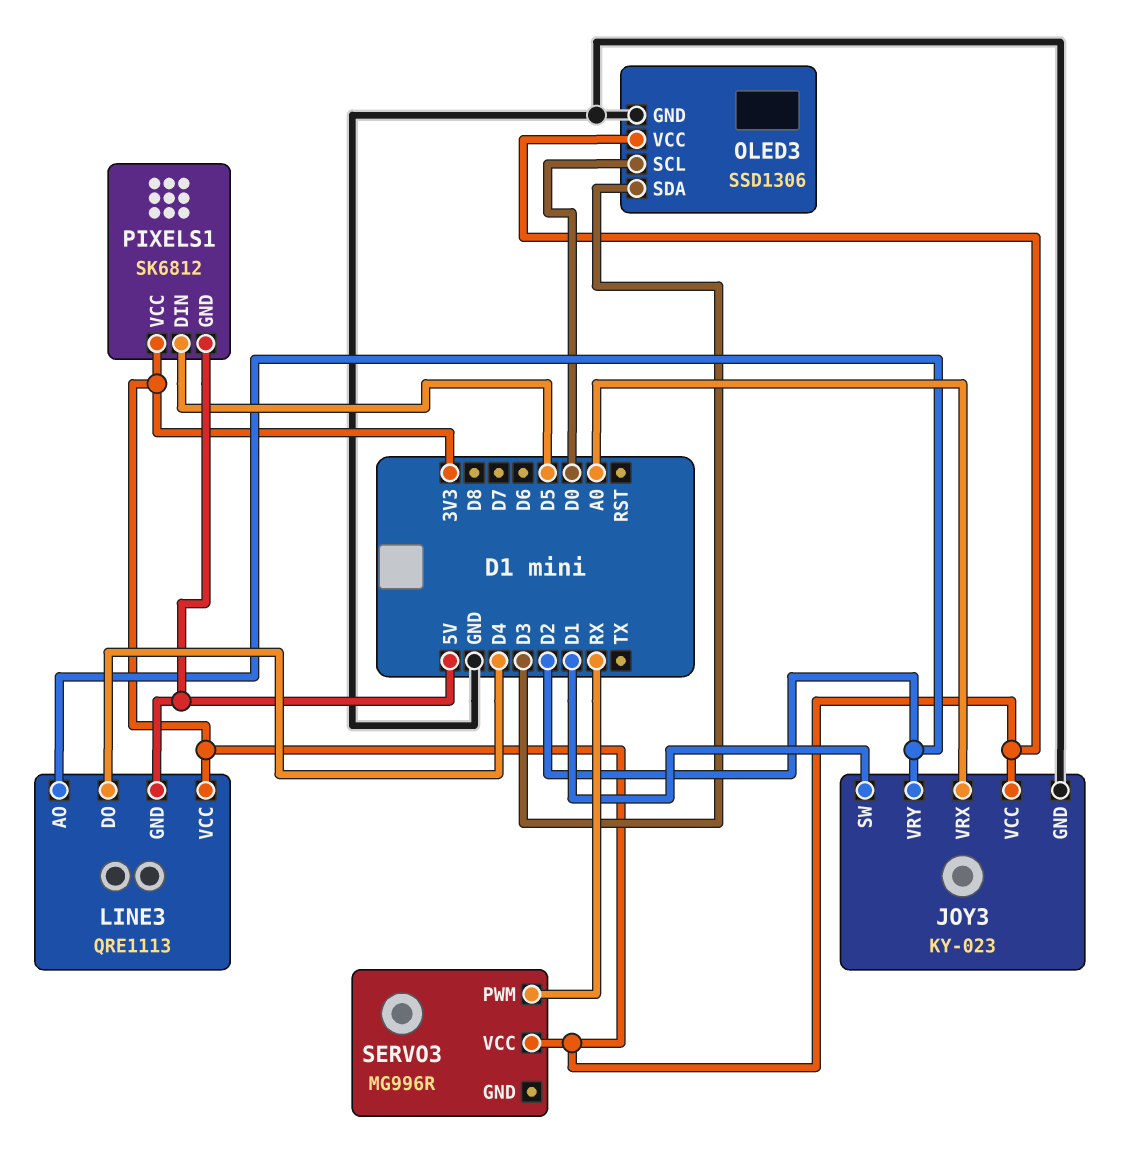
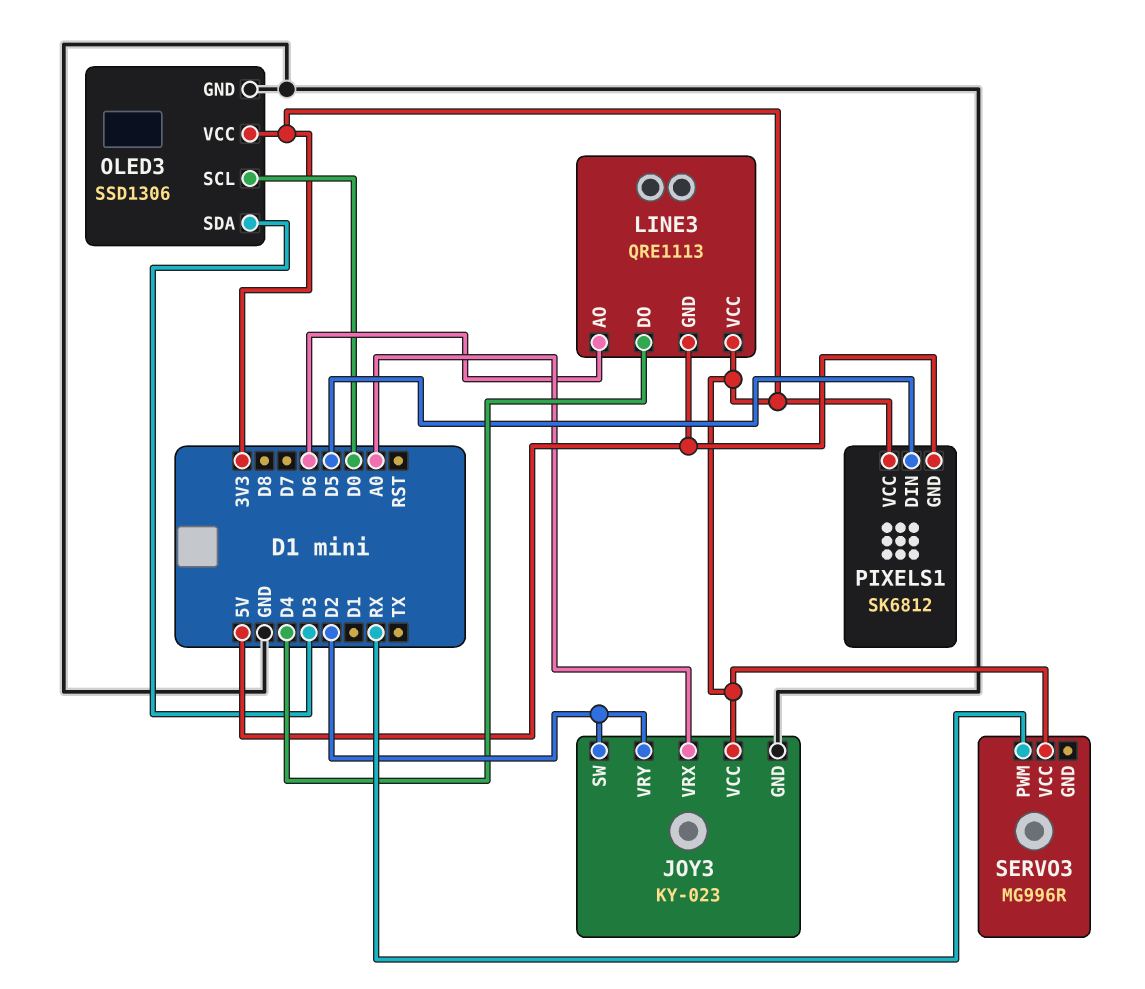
JOY3 pin SW: D1 -> D2
LINE3 pin AO: D2 -> D6

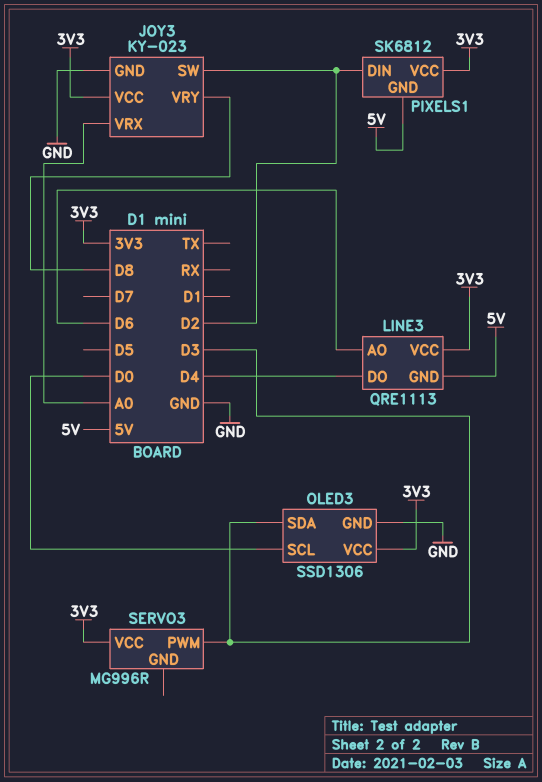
JOY3 pin VRY: D2 -> D8
PIXELS1 pin DIN: D5 -> D2
SERVO3 pin PWM: RX -> D3

